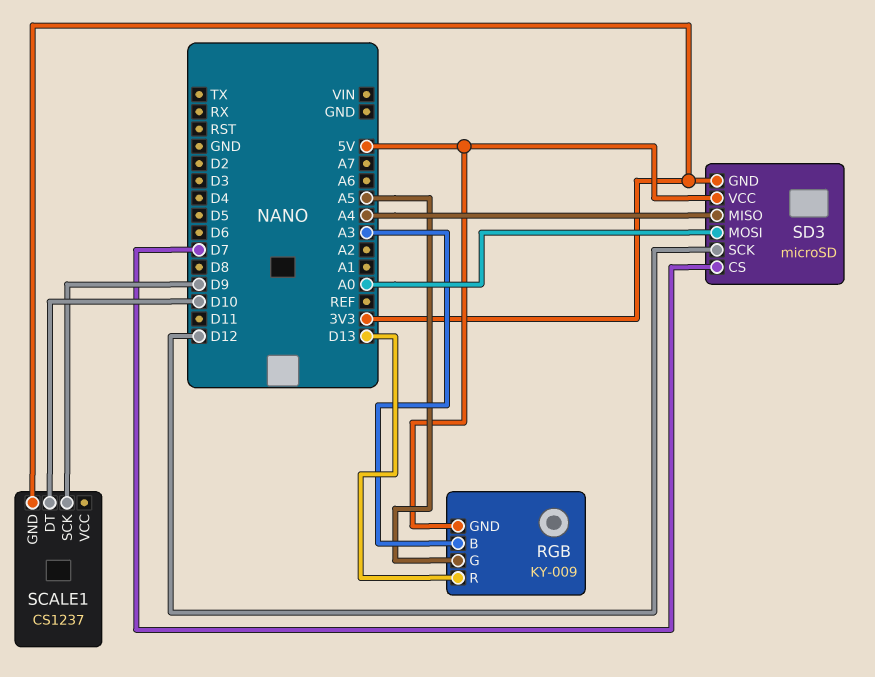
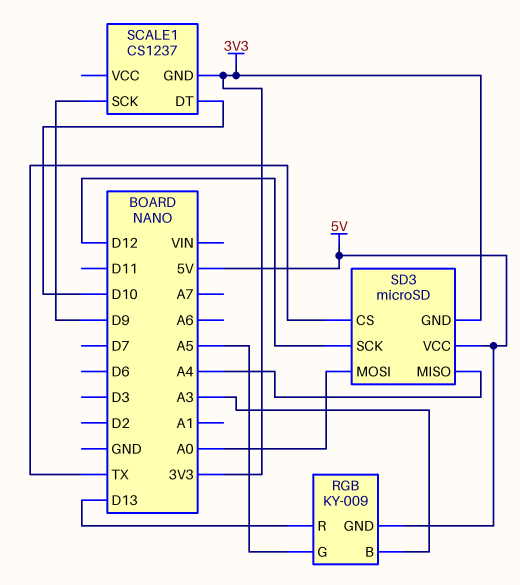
SD3 pin CS: D7 -> TX

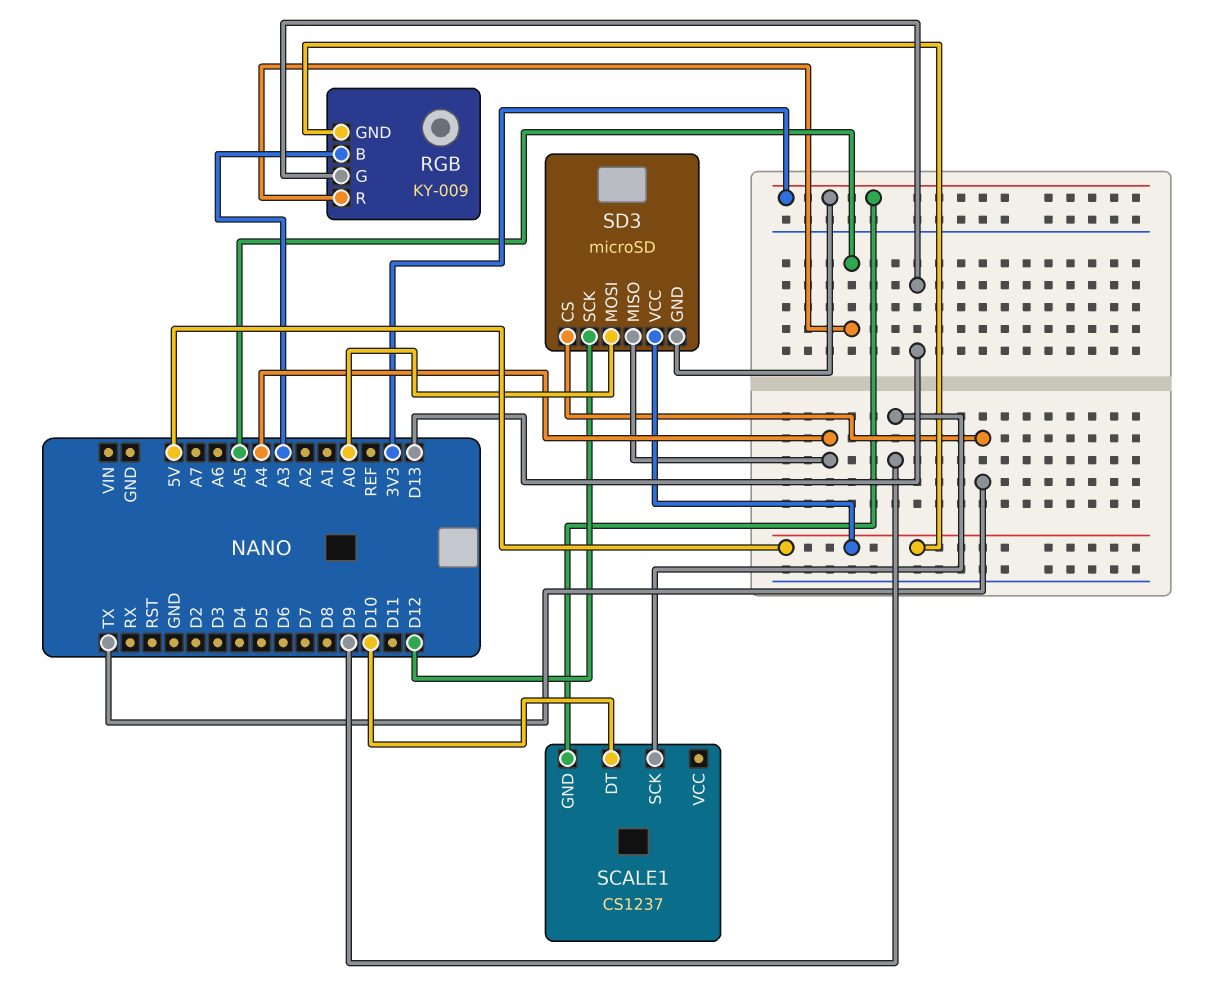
RGB pin G: A5 -> D13
RGB pin R: D13 -> A5

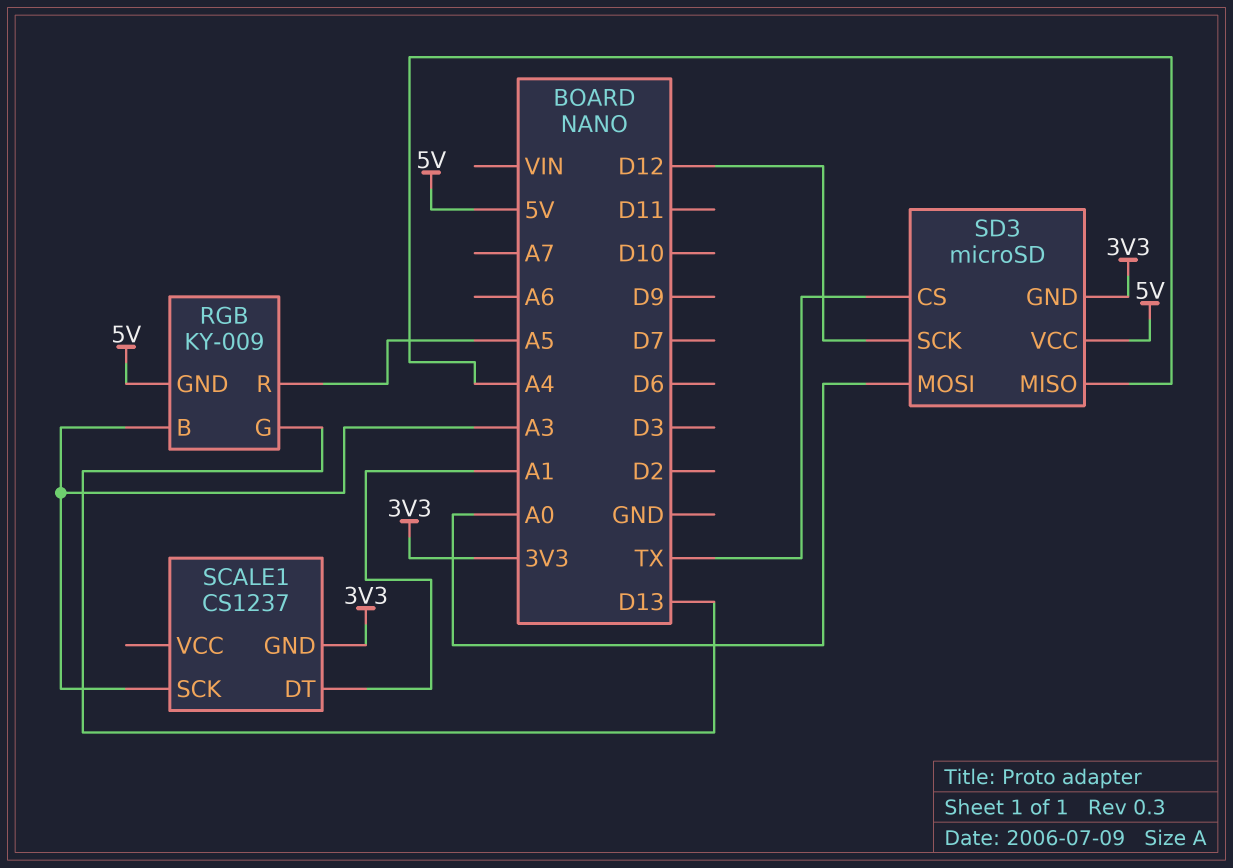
SCALE1 pin DT: D10 -> A1
SCALE1 pin SCK: D9 -> A3

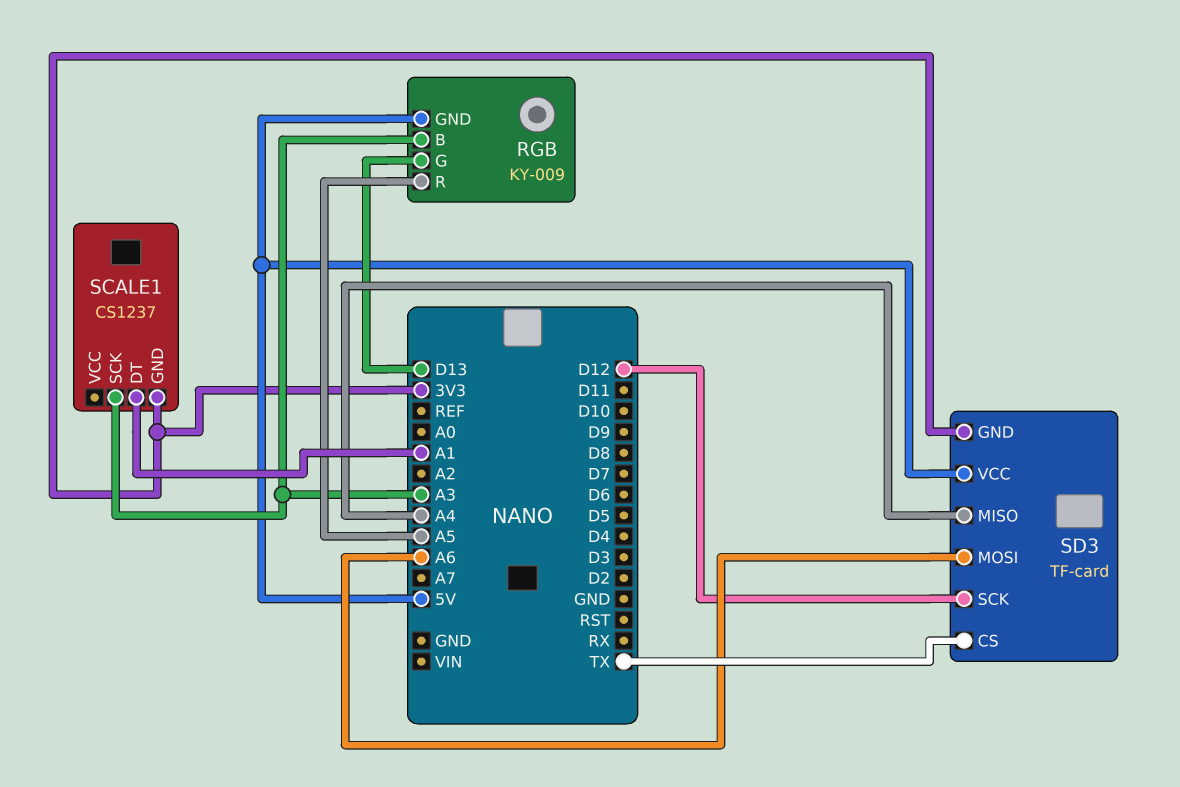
SD3: microSD -> TF-card
SD3 pin MOSI: A0 -> A6

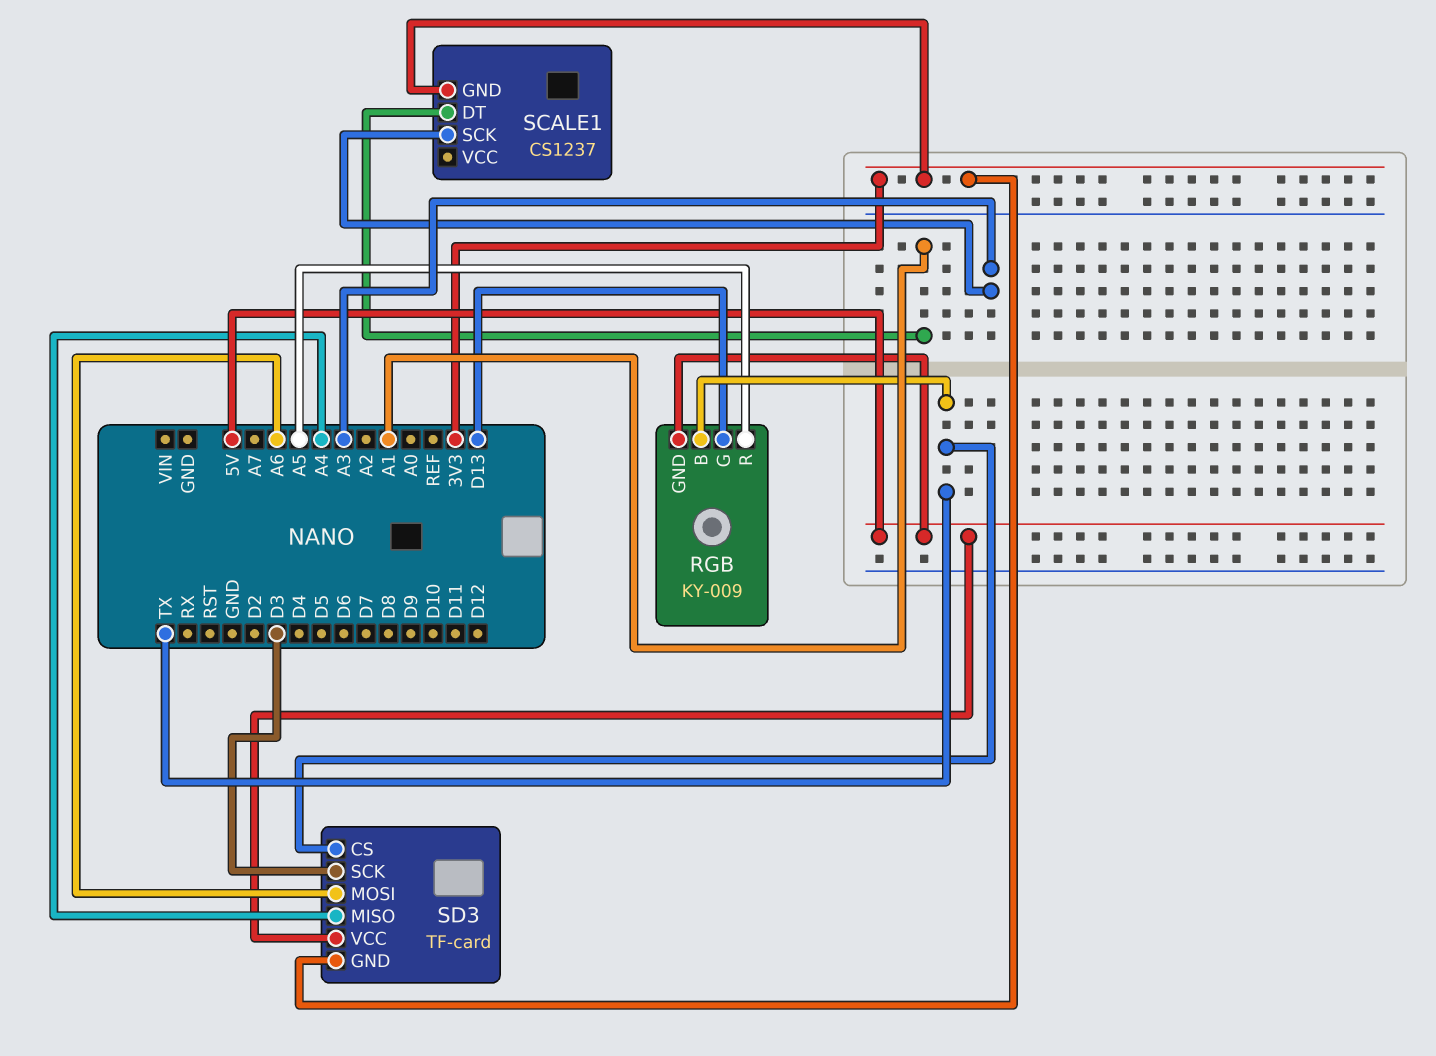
RGB pin B: A3 -> TX
SD3 pin SCK: D12 -> D3

